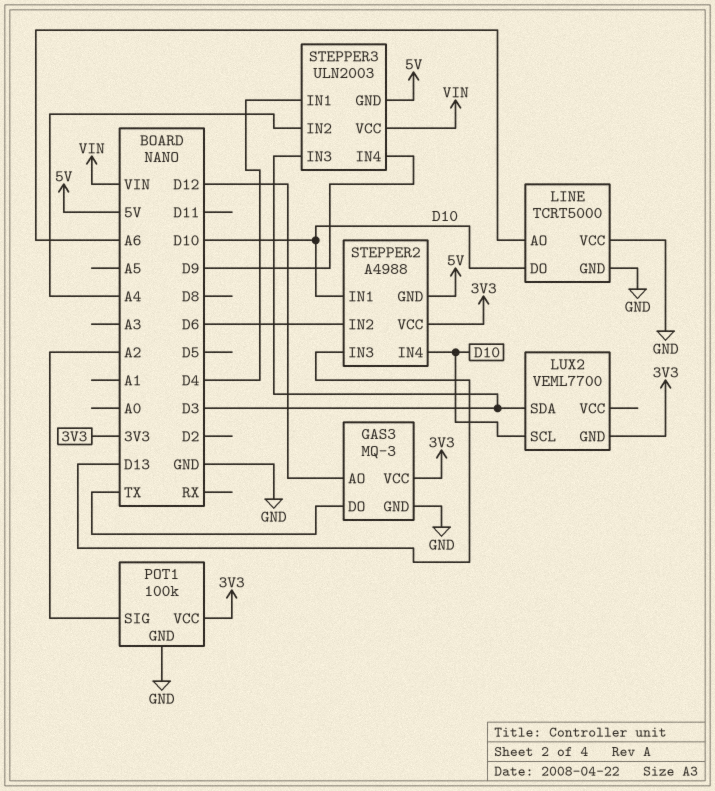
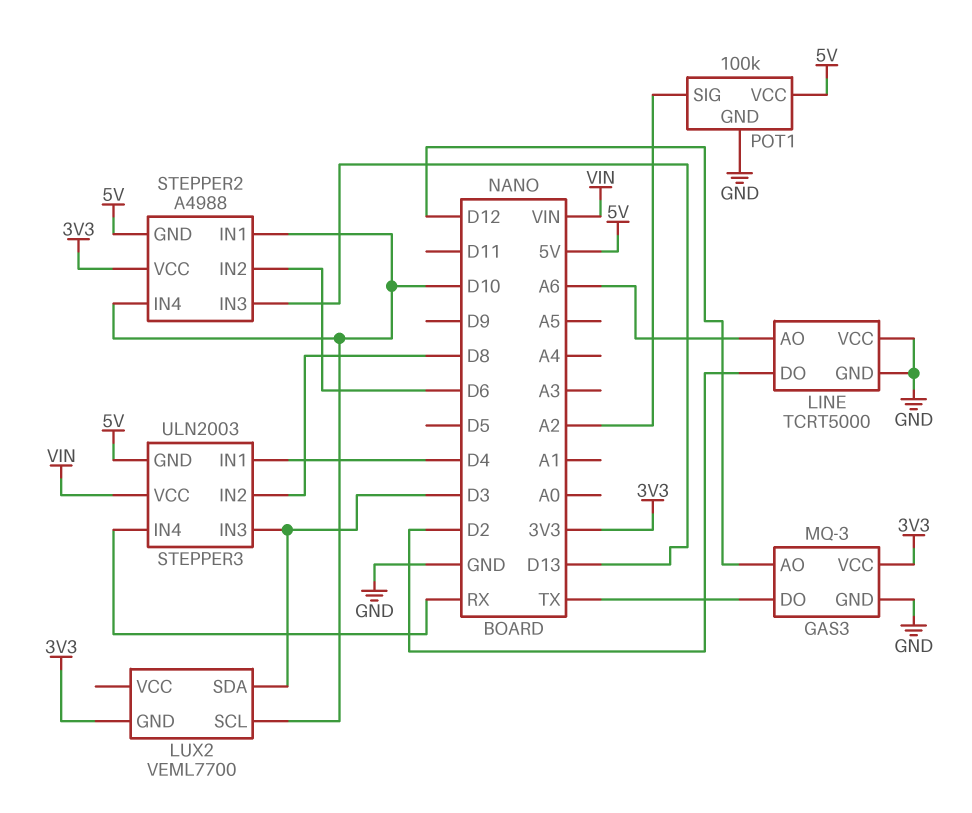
LINE pin DO: D10 -> D2
POT1 pin VCC: 3V3 -> 5V
STEPPER3 pin IN2: A4 -> D8
STEPPER3 pin IN4: D9 -> RX

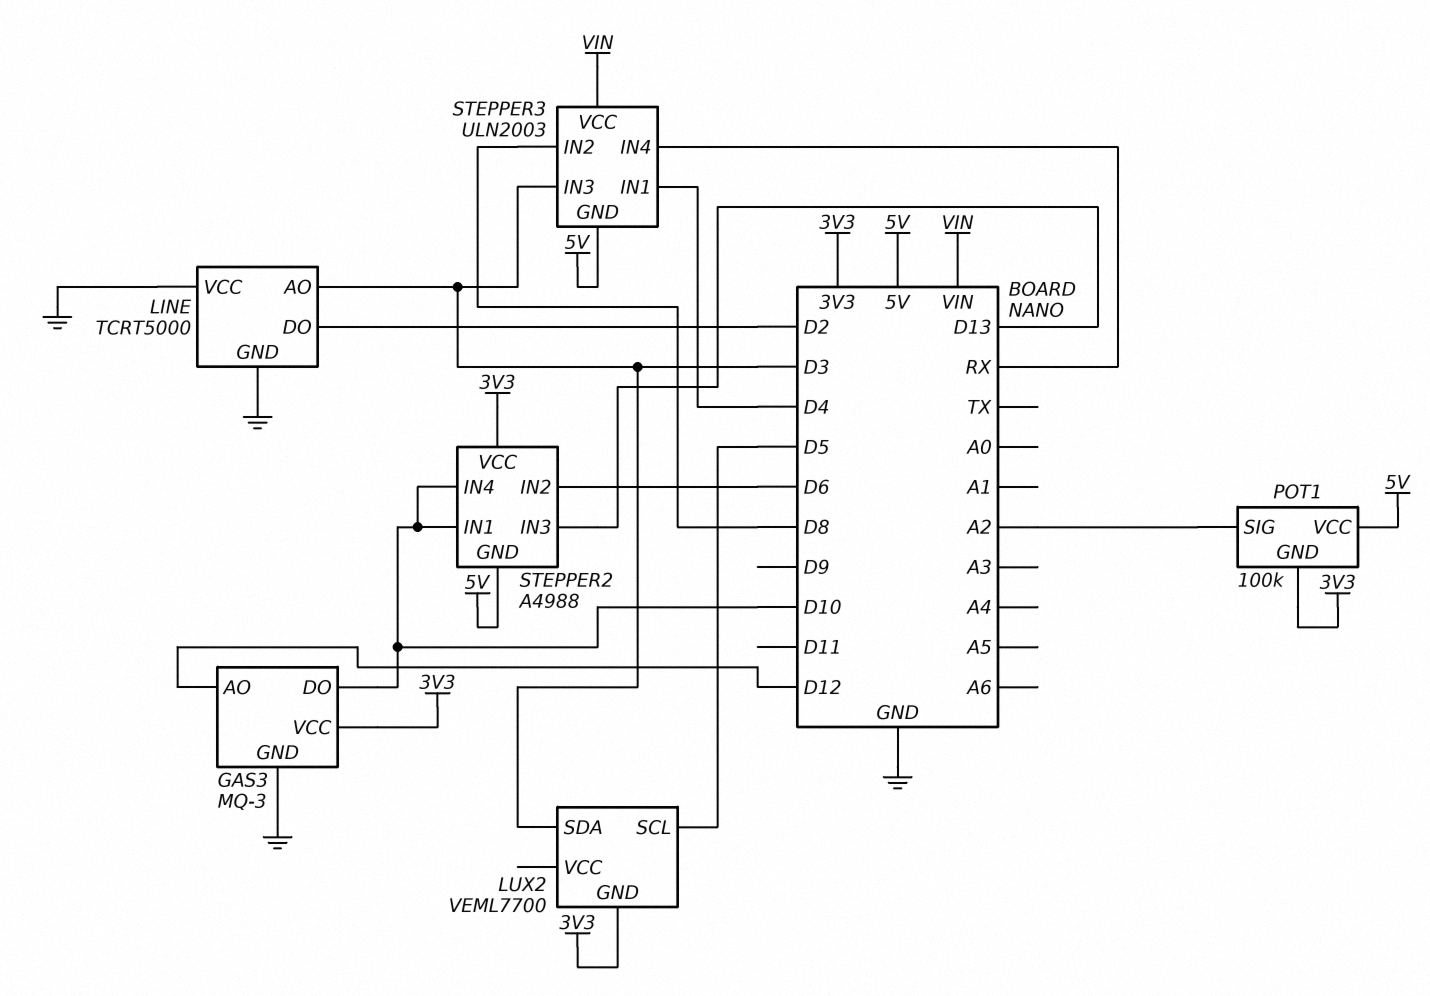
GAS3 pin DO: TX -> D10
LINE pin AO: A6 -> D3
LUX2 pin SCL: D10 -> D5
POT1 pin GND: GND -> 3V3

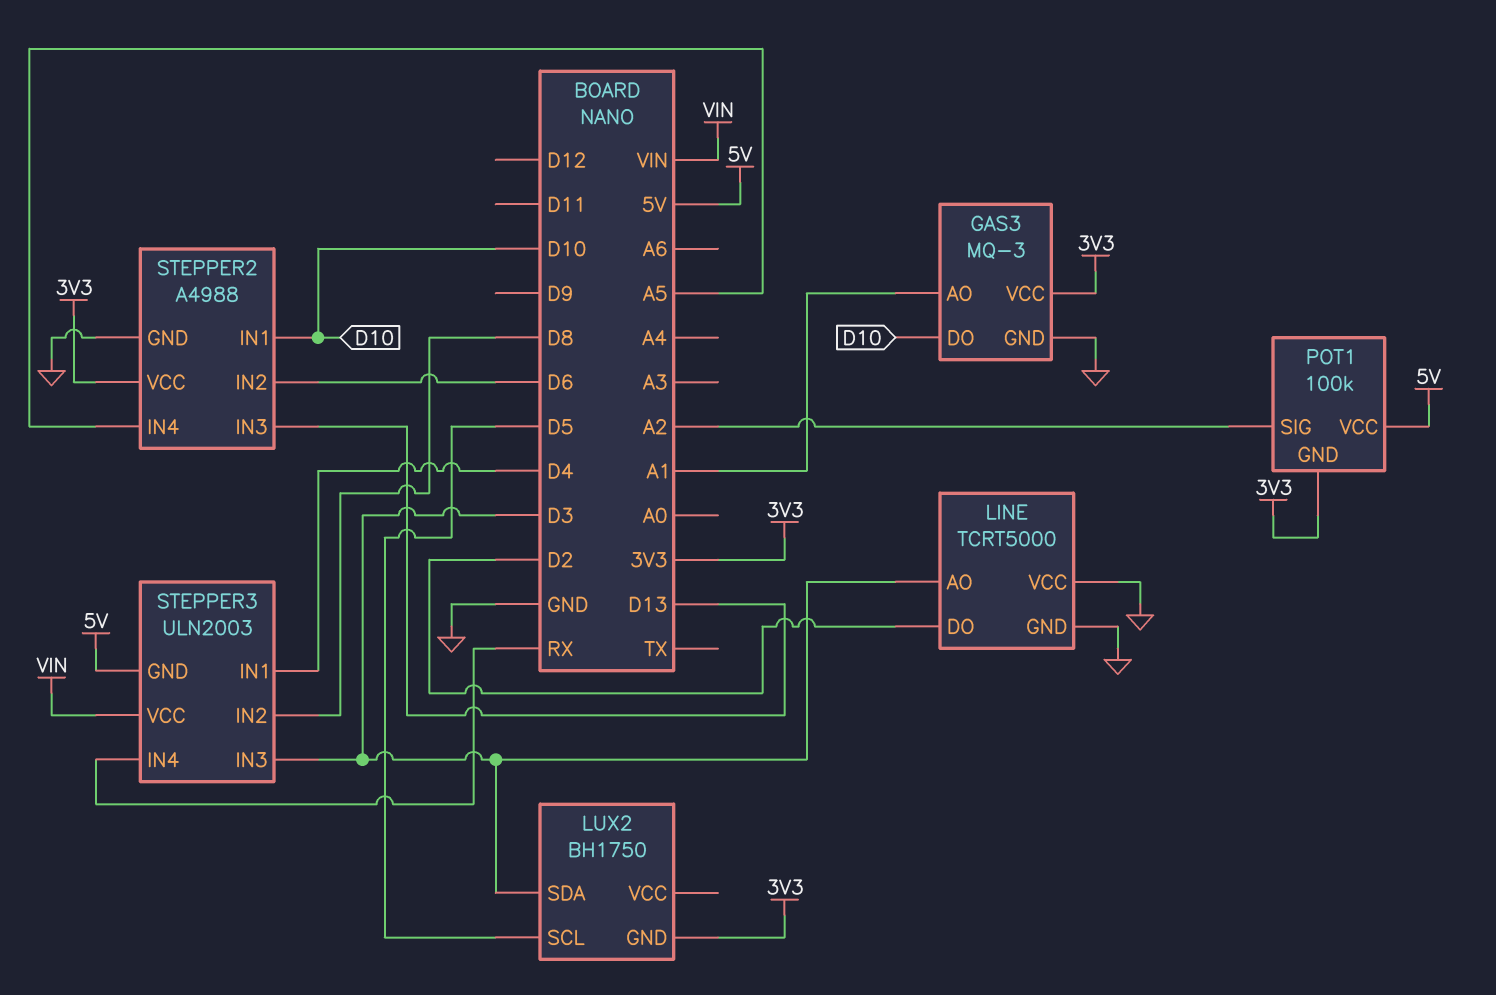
GAS3 pin AO: D12 -> A1
LUX2: VEML7700 -> BH1750
STEPPER2 pin GND: 5V -> GND
STEPPER2 pin IN4: D10 -> A5

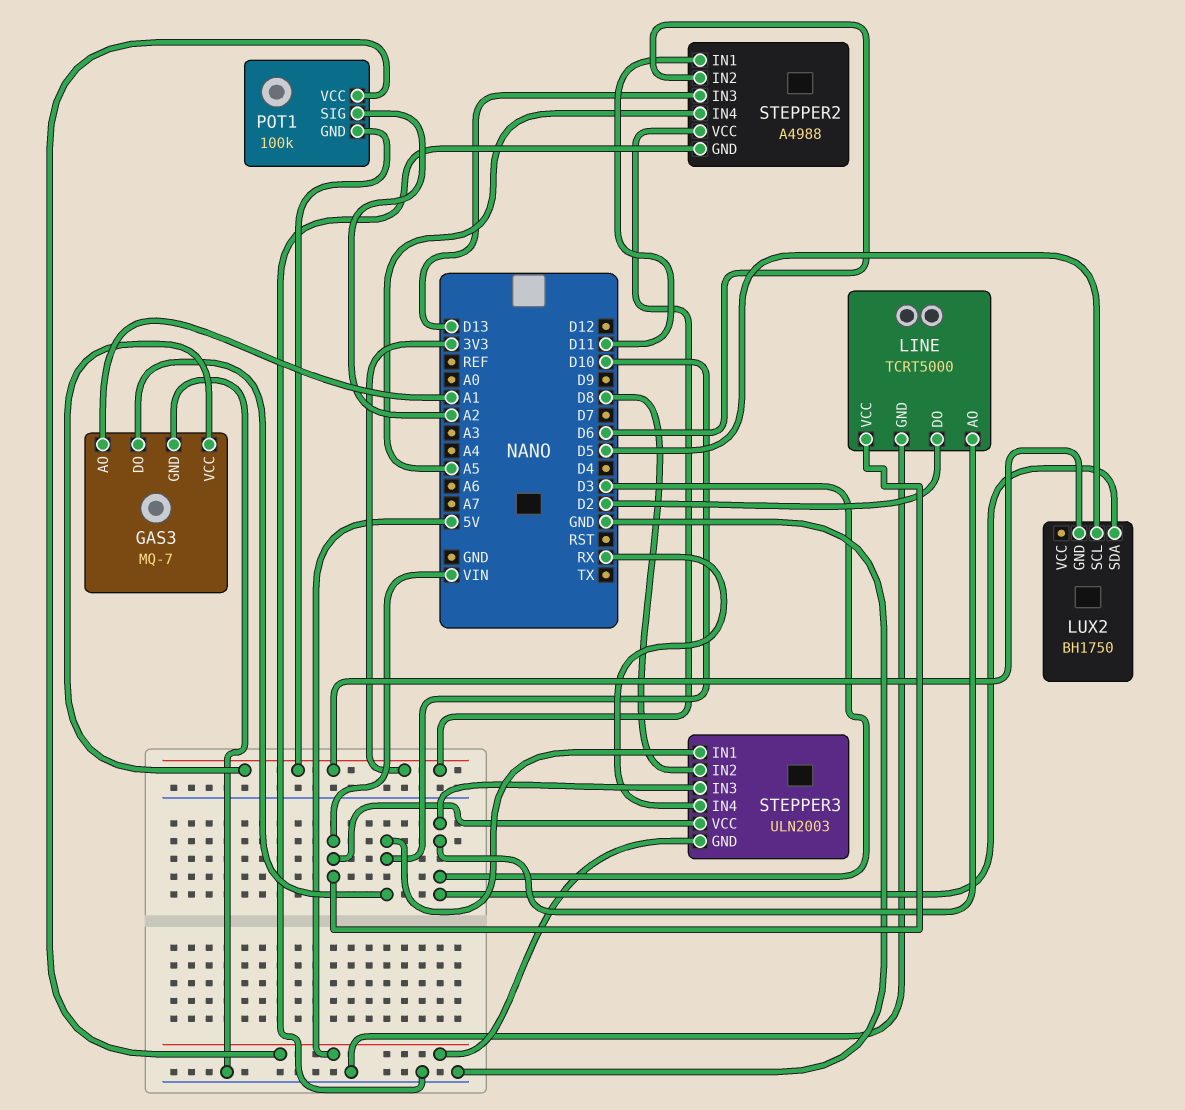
GAS3: MQ-3 -> MQ-7
LINE pin VCC: GND -> VIN
STEPPER2 pin IN1: D10 -> D11
STEPPER3 pin IN1: D4 -> D10

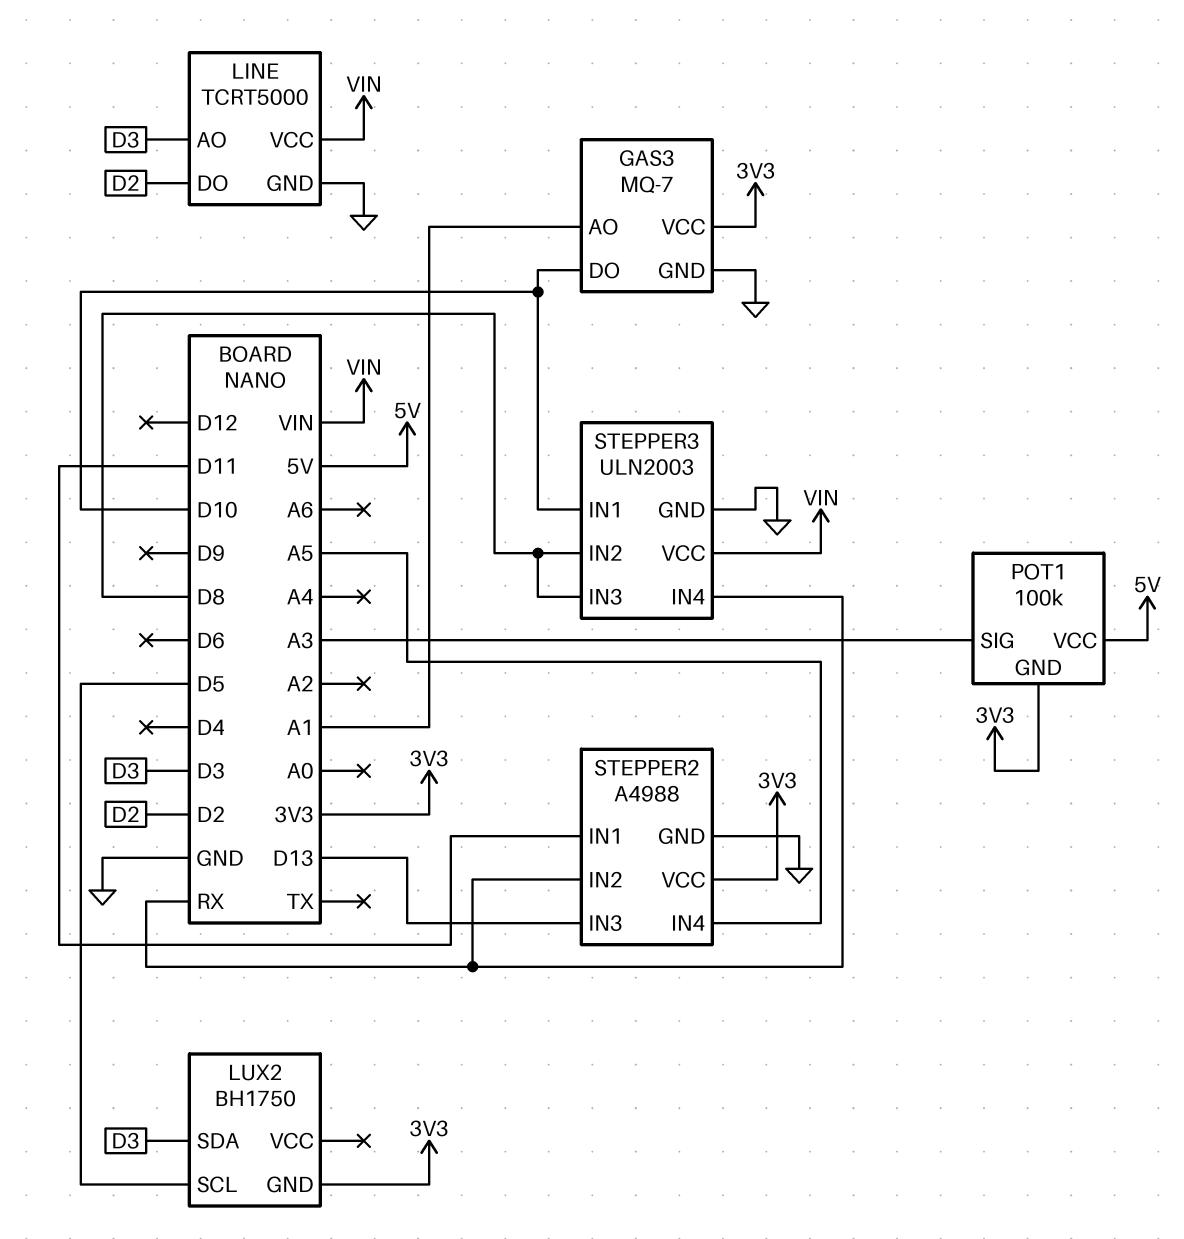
POT1 pin SIG: A2 -> A3
STEPPER2 pin IN2: D6 -> RX
STEPPER3 pin GND: 5V -> GND
STEPPER3 pin IN3: D3 -> D8

